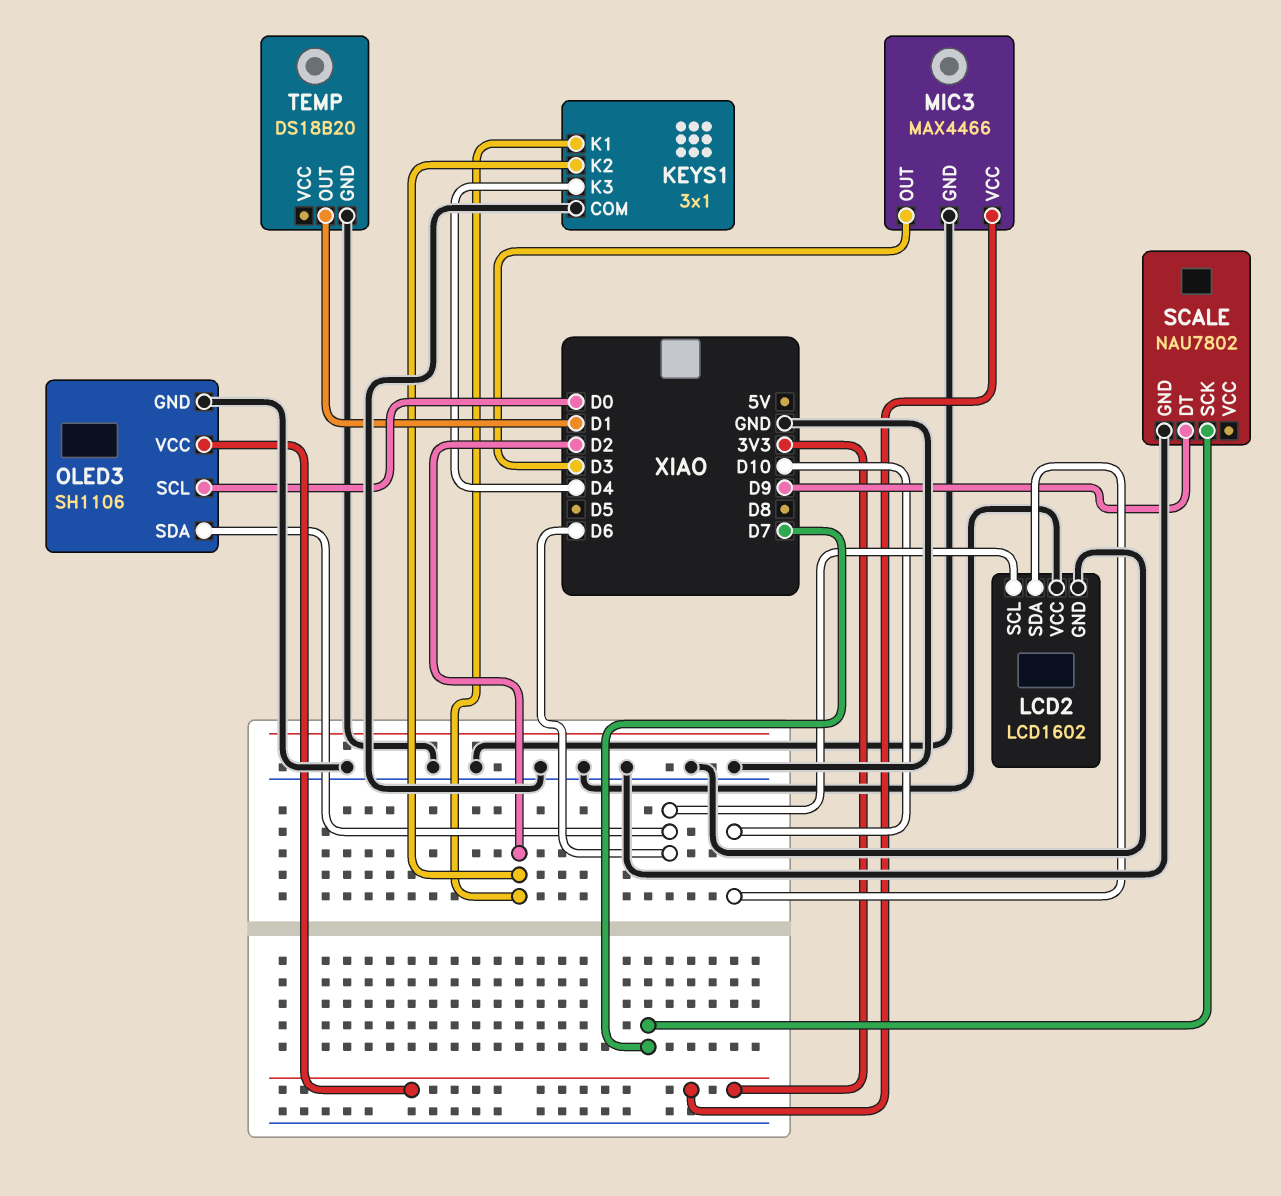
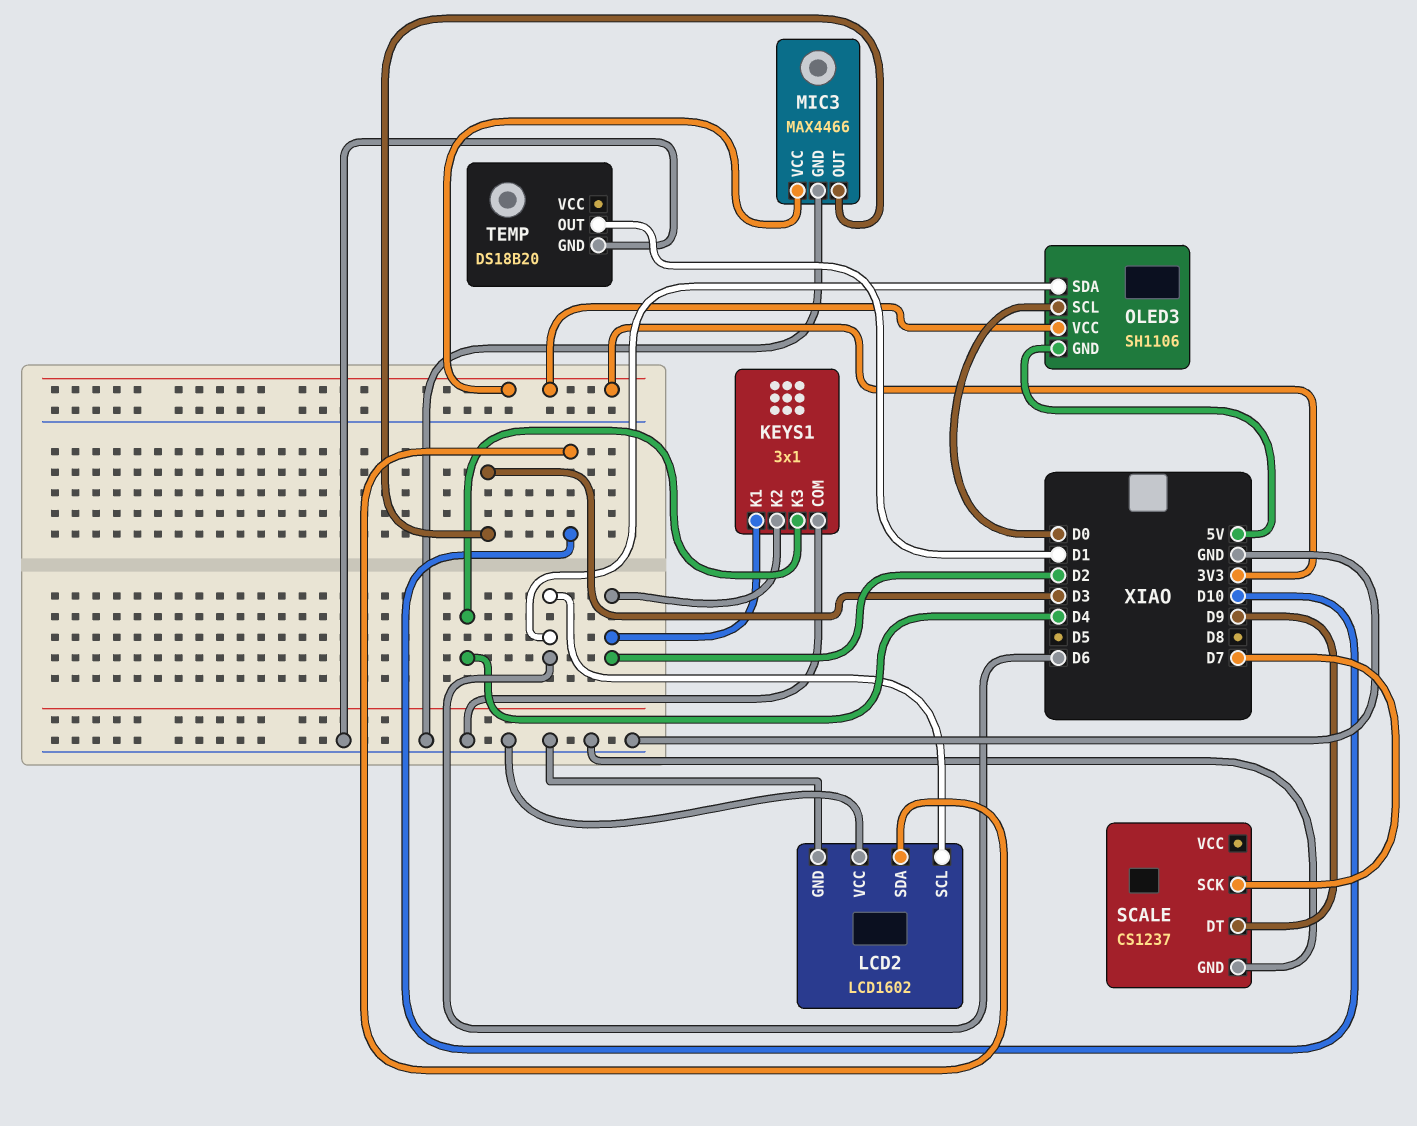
OLED3 pin GND: GND -> 5V
SCALE: NAU7802 -> CS1237

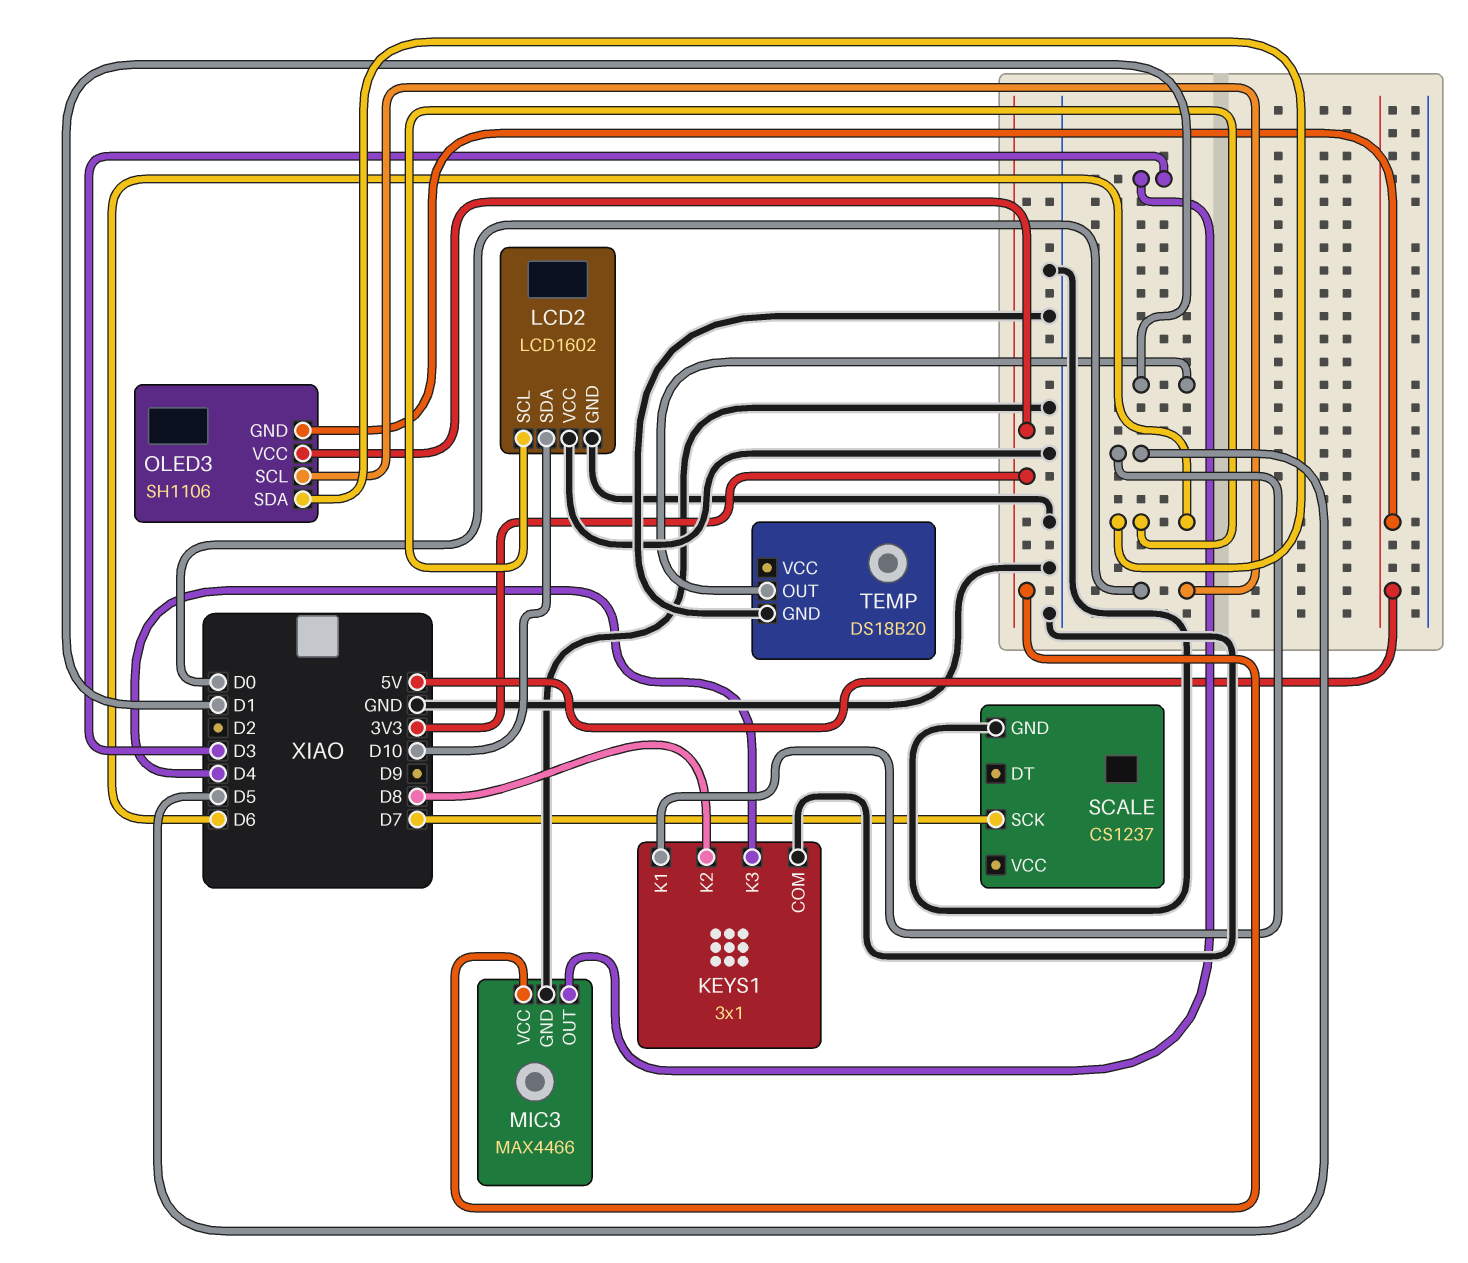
KEYS1 pin K1: D2 -> D5
KEYS1 pin K2: D2 -> D8
SCALE pin DT: D9 -> none

